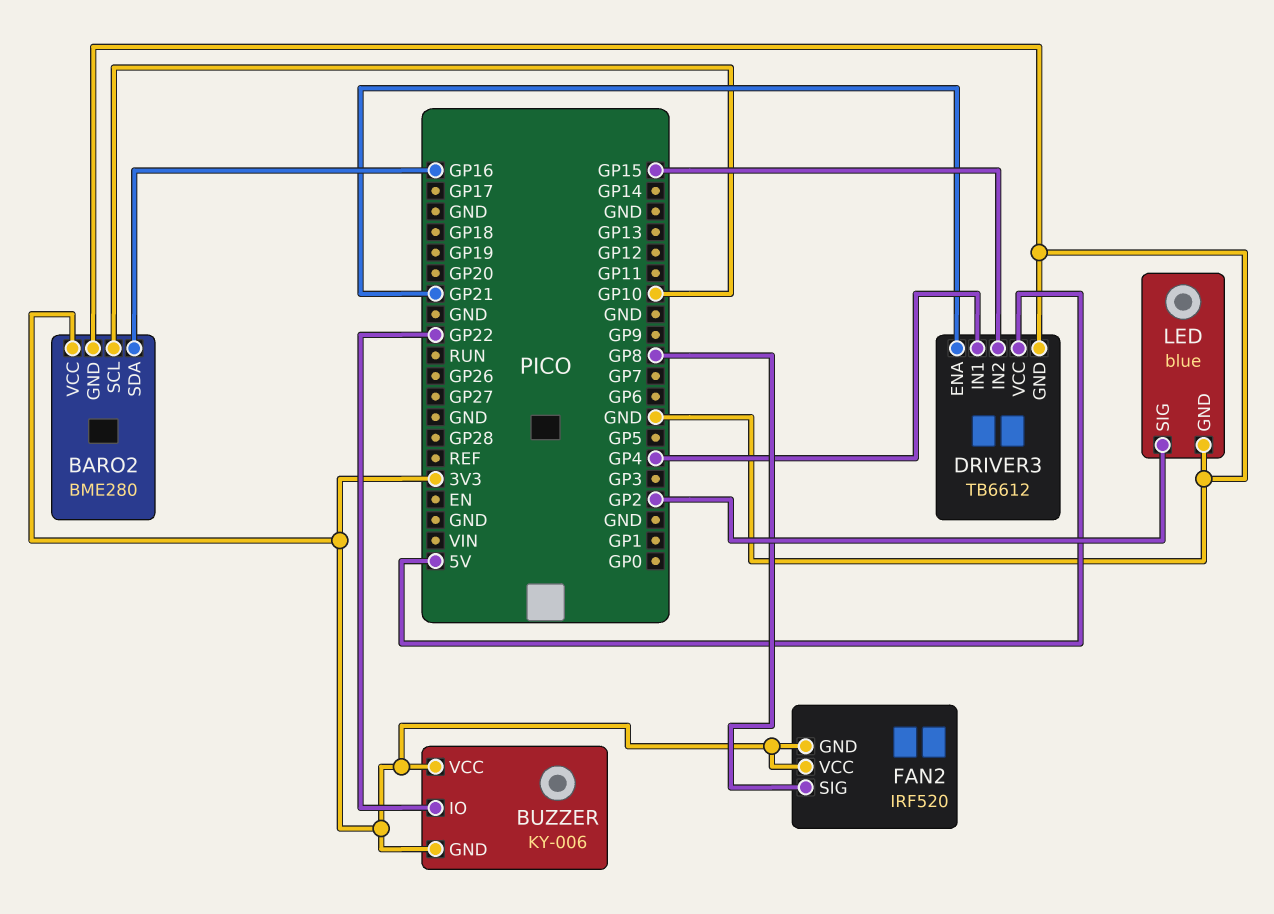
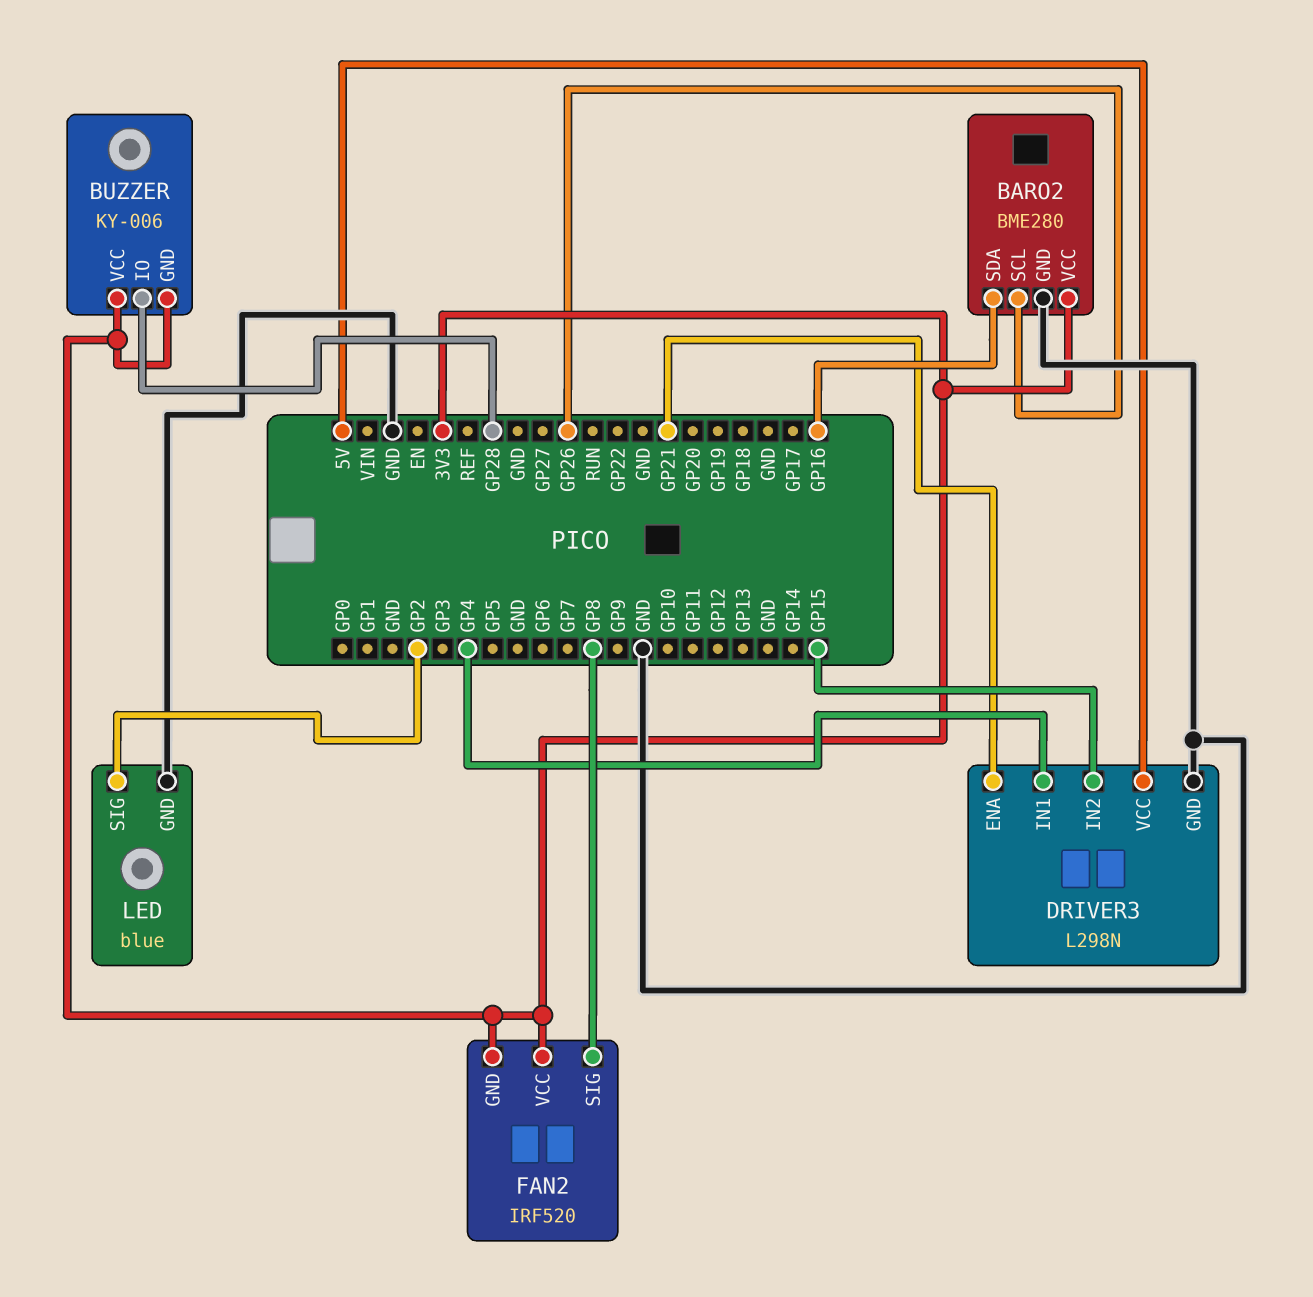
BARO2 pin SCL: GP10 -> GP26
BUZZER pin IO: GP22 -> GP28
DRIVER3: TB6612 -> L298N

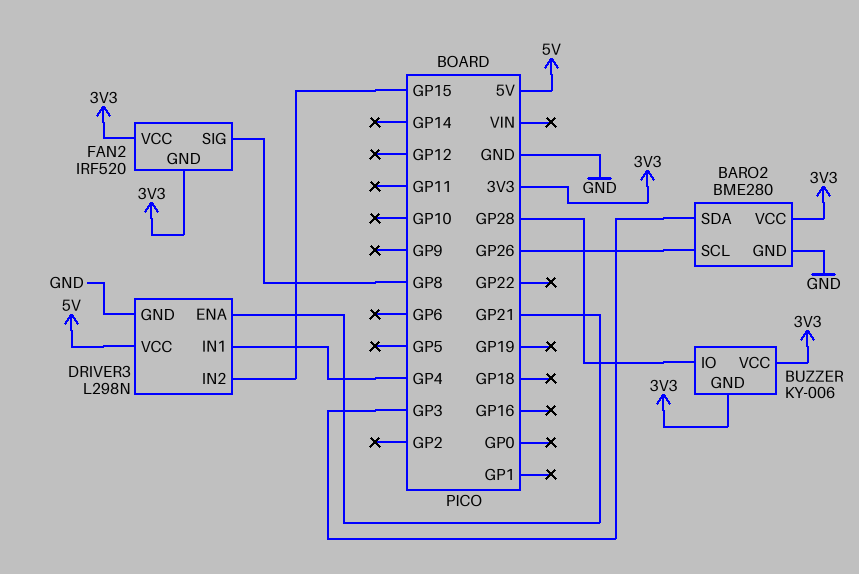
BARO2 pin SDA: GP16 -> GP3
LED: blue -> none
LED pin GND: GND -> none
LED pin SIG: GP2 -> none

